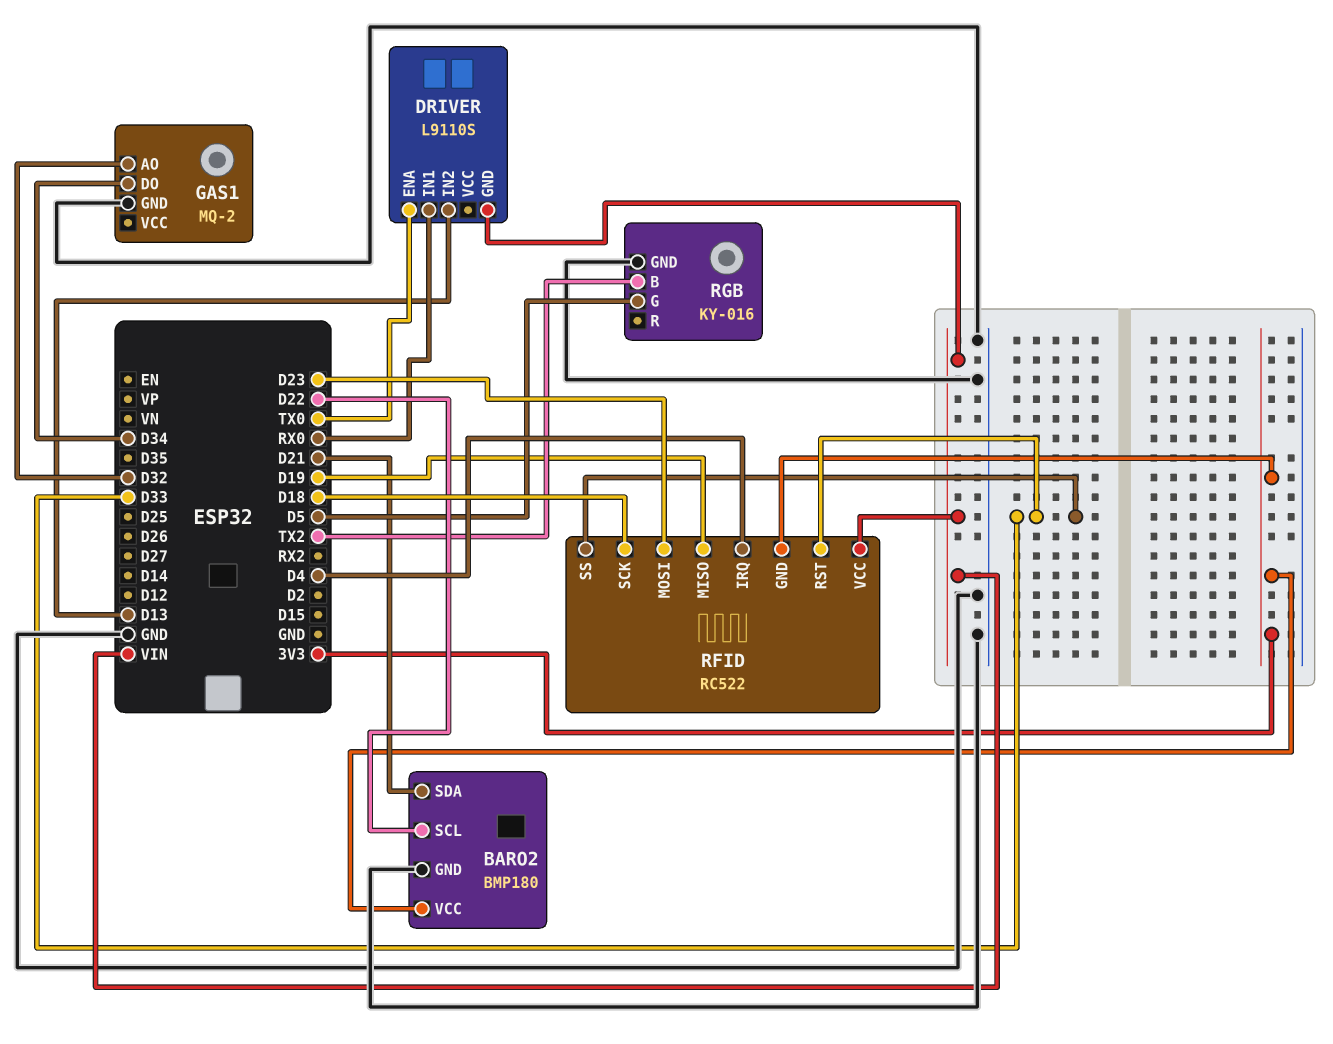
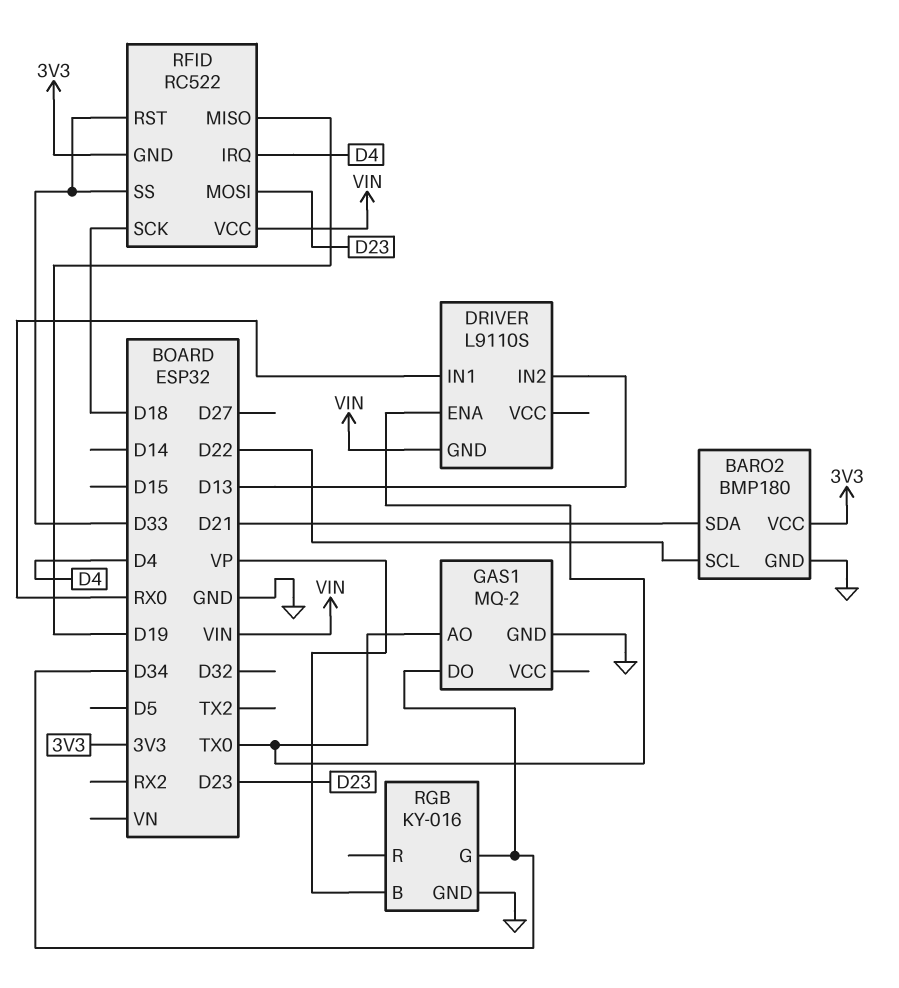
GAS1 pin AO: D32 -> TX0
RGB pin B: TX2 -> VP
RGB pin G: D5 -> D34

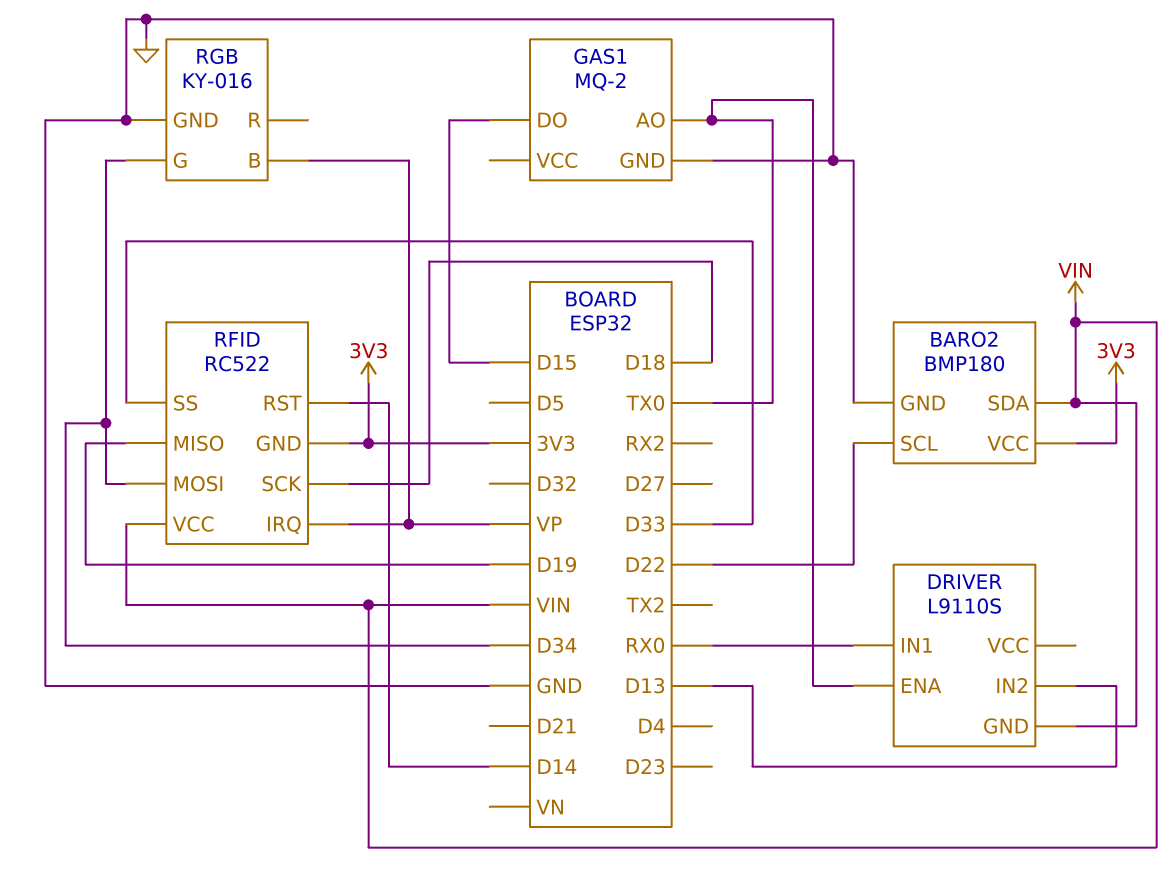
BARO2 pin SDA: D21 -> VIN
GAS1 pin DO: D34 -> D15
RFID pin IRQ: D4 -> VP
RFID pin MOSI: D23 -> D34
RFID pin RST: D33 -> D14

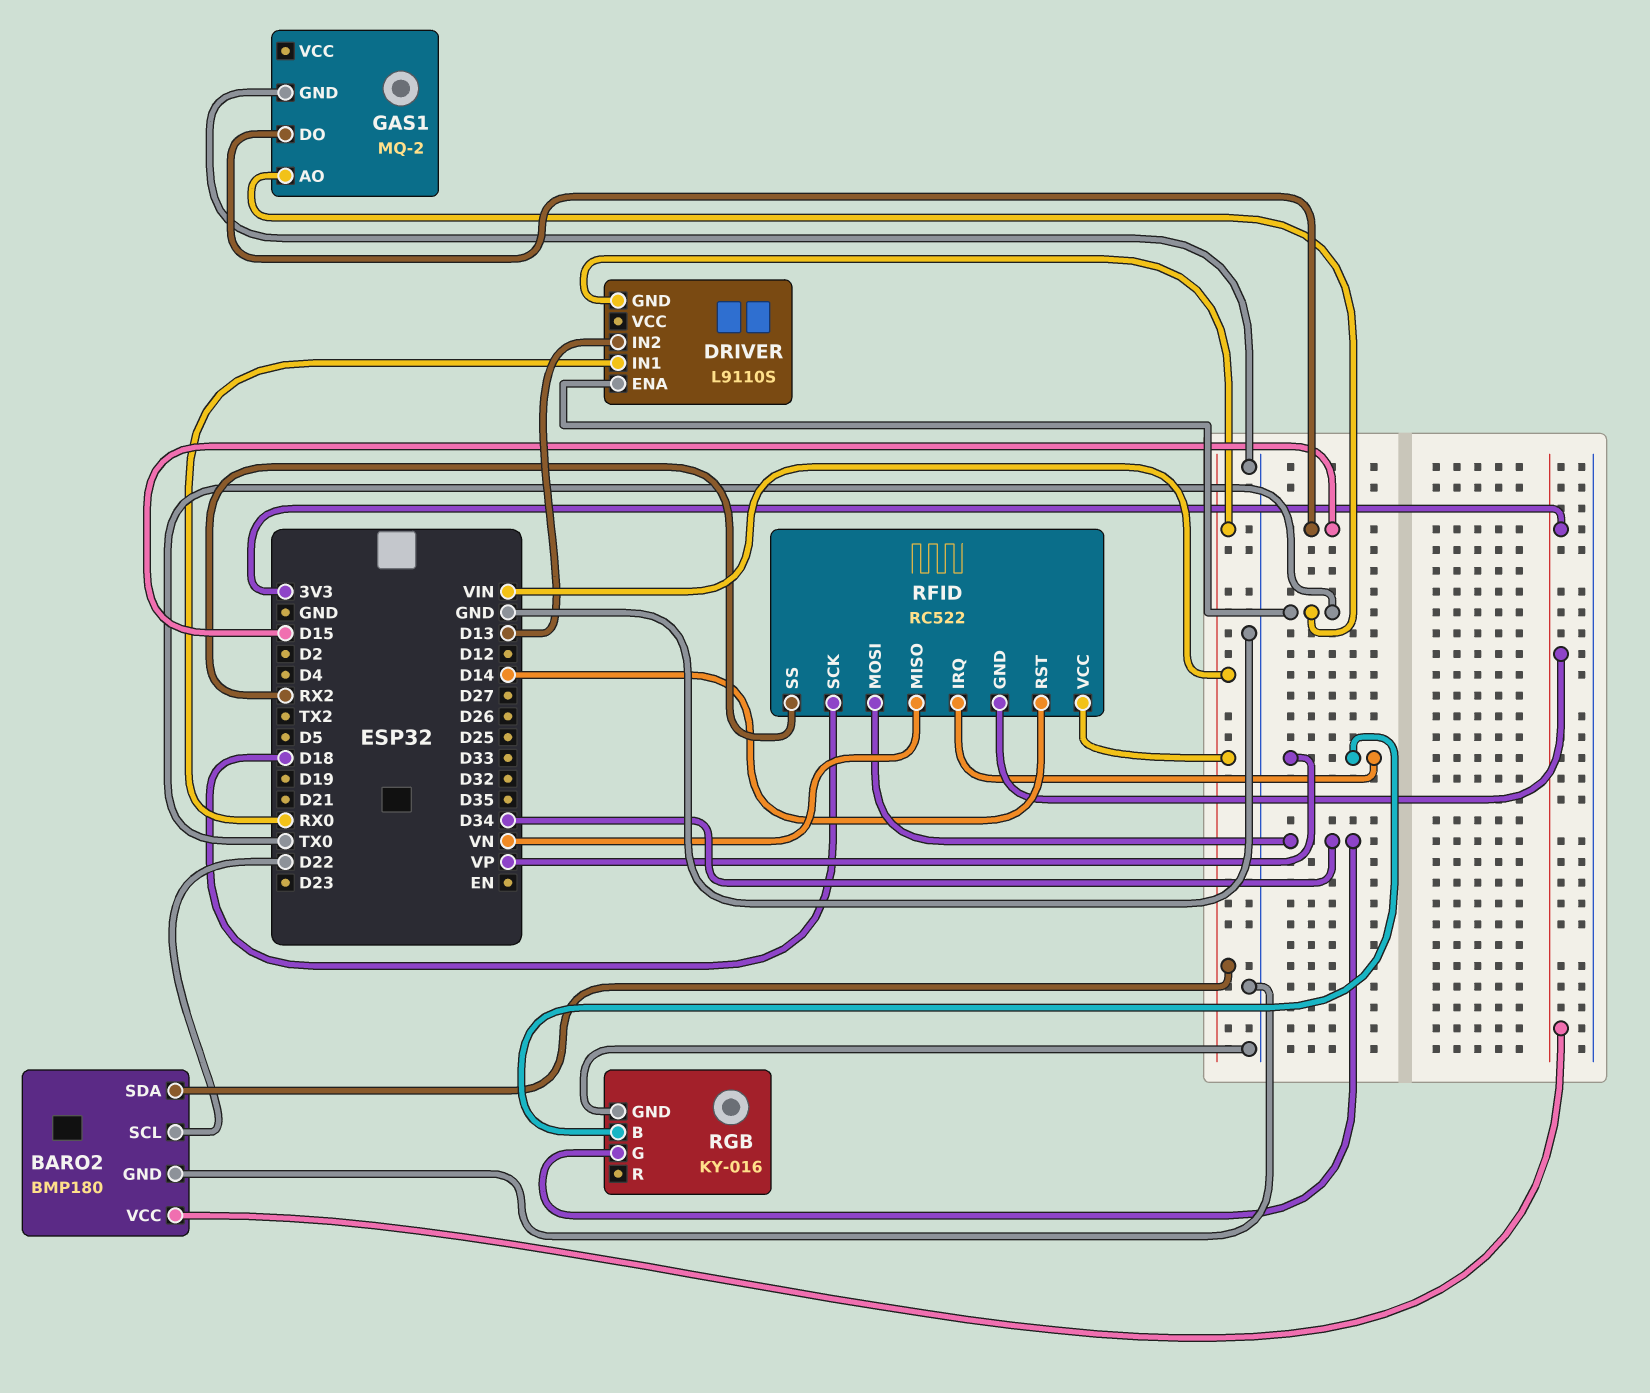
RFID pin MISO: D19 -> VN
RFID pin SS: D33 -> RX2

